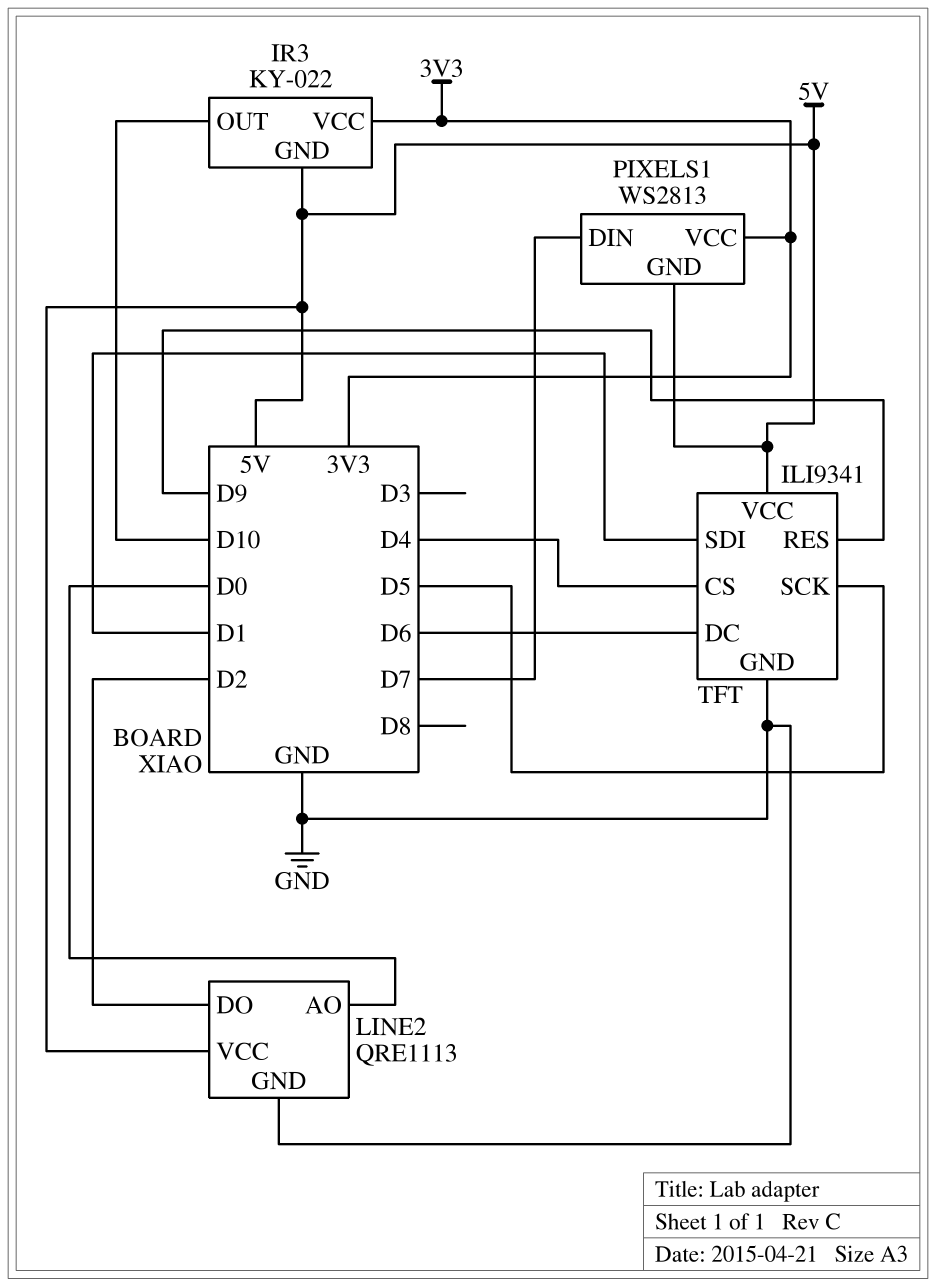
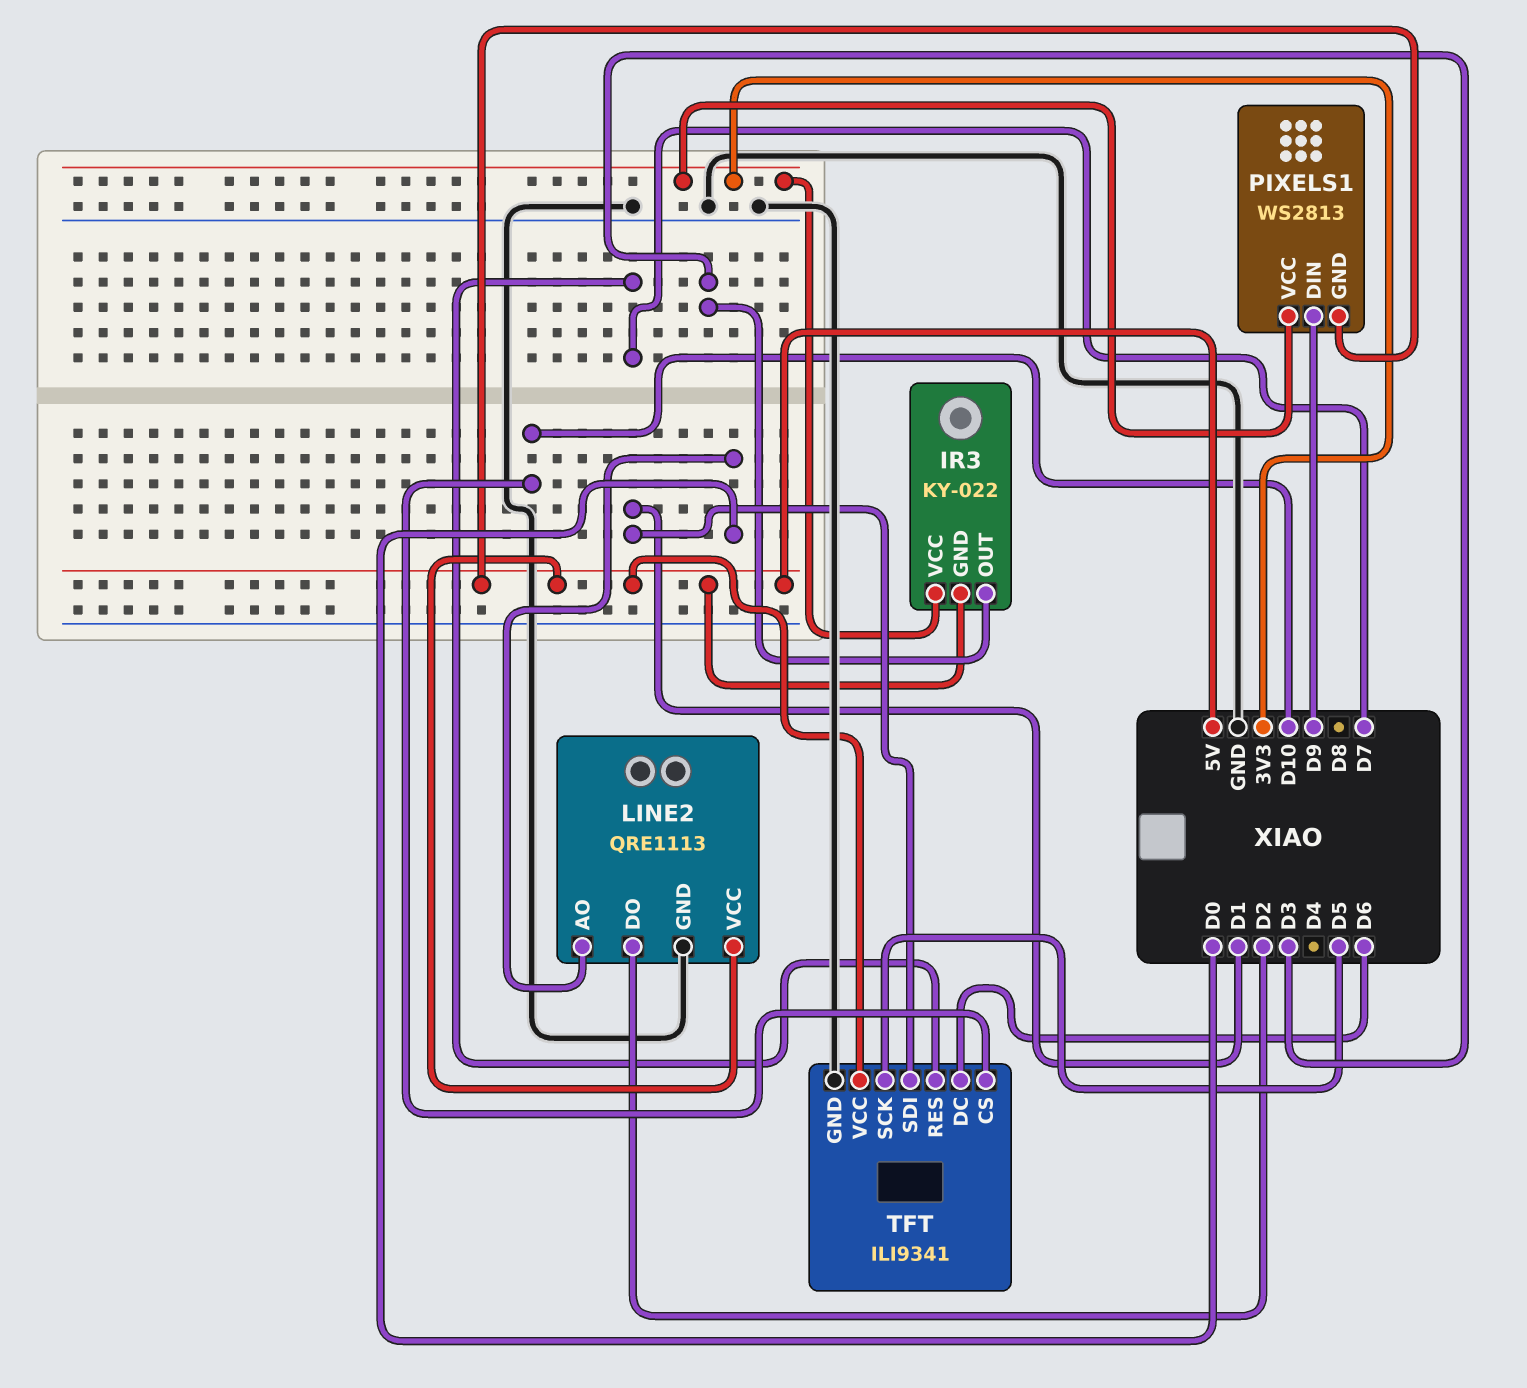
IR3 pin OUT: D10 -> D3
PIXELS1 pin DIN: D7 -> D9
TFT pin CS: D4 -> D10
TFT pin RES: D9 -> D7

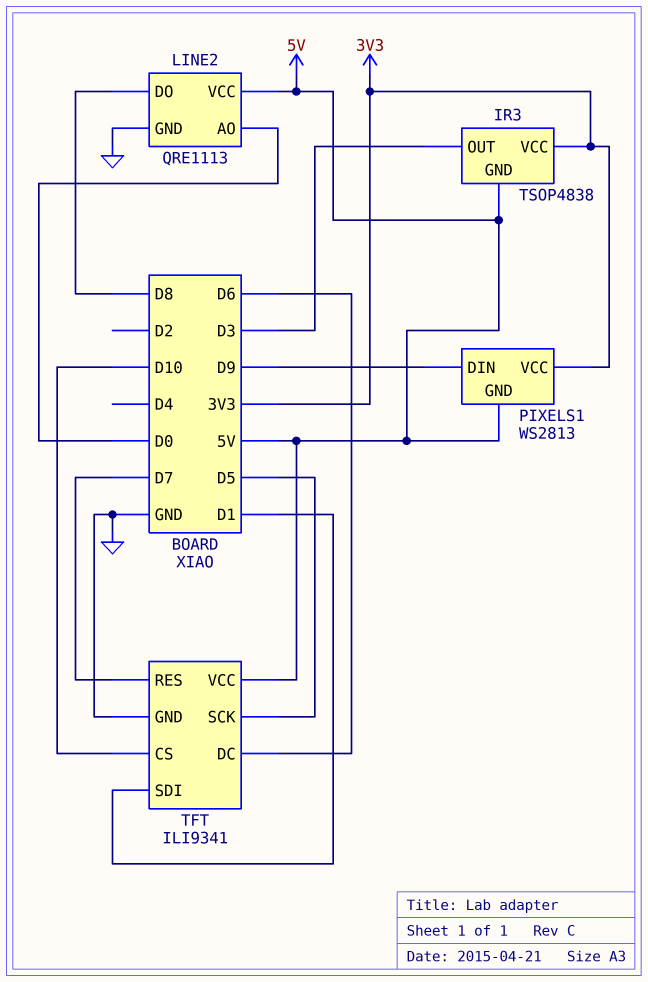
IR3: KY-022 -> TSOP4838
LINE2 pin DO: D2 -> D8

